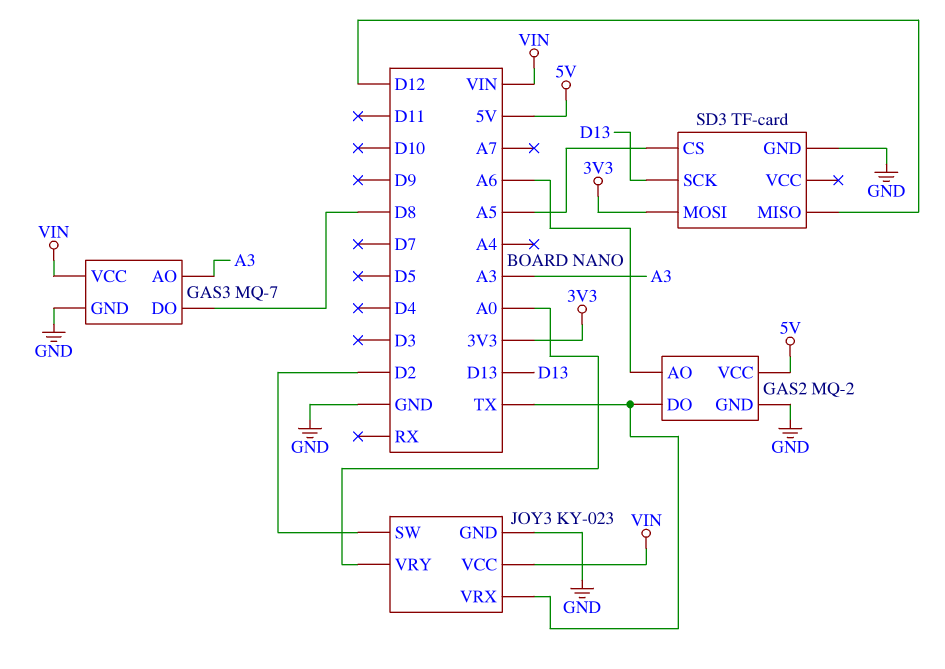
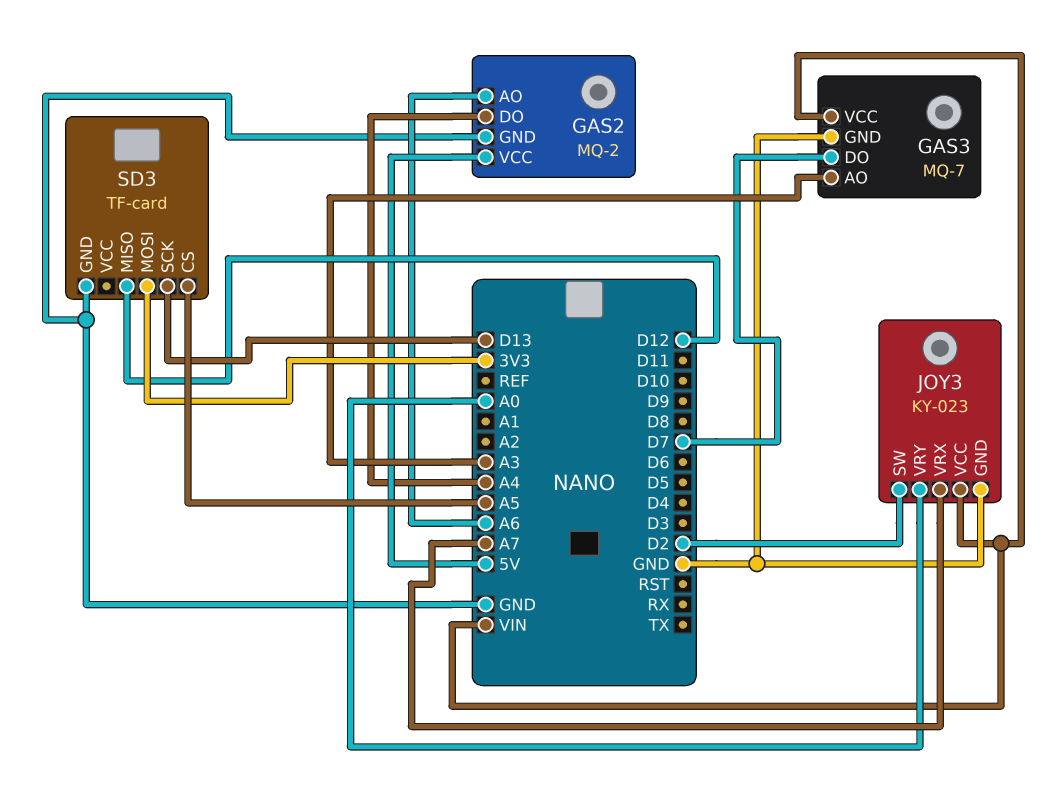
GAS2 pin DO: TX -> A4
GAS3 pin DO: D8 -> D7
JOY3 pin VRX: TX -> A7

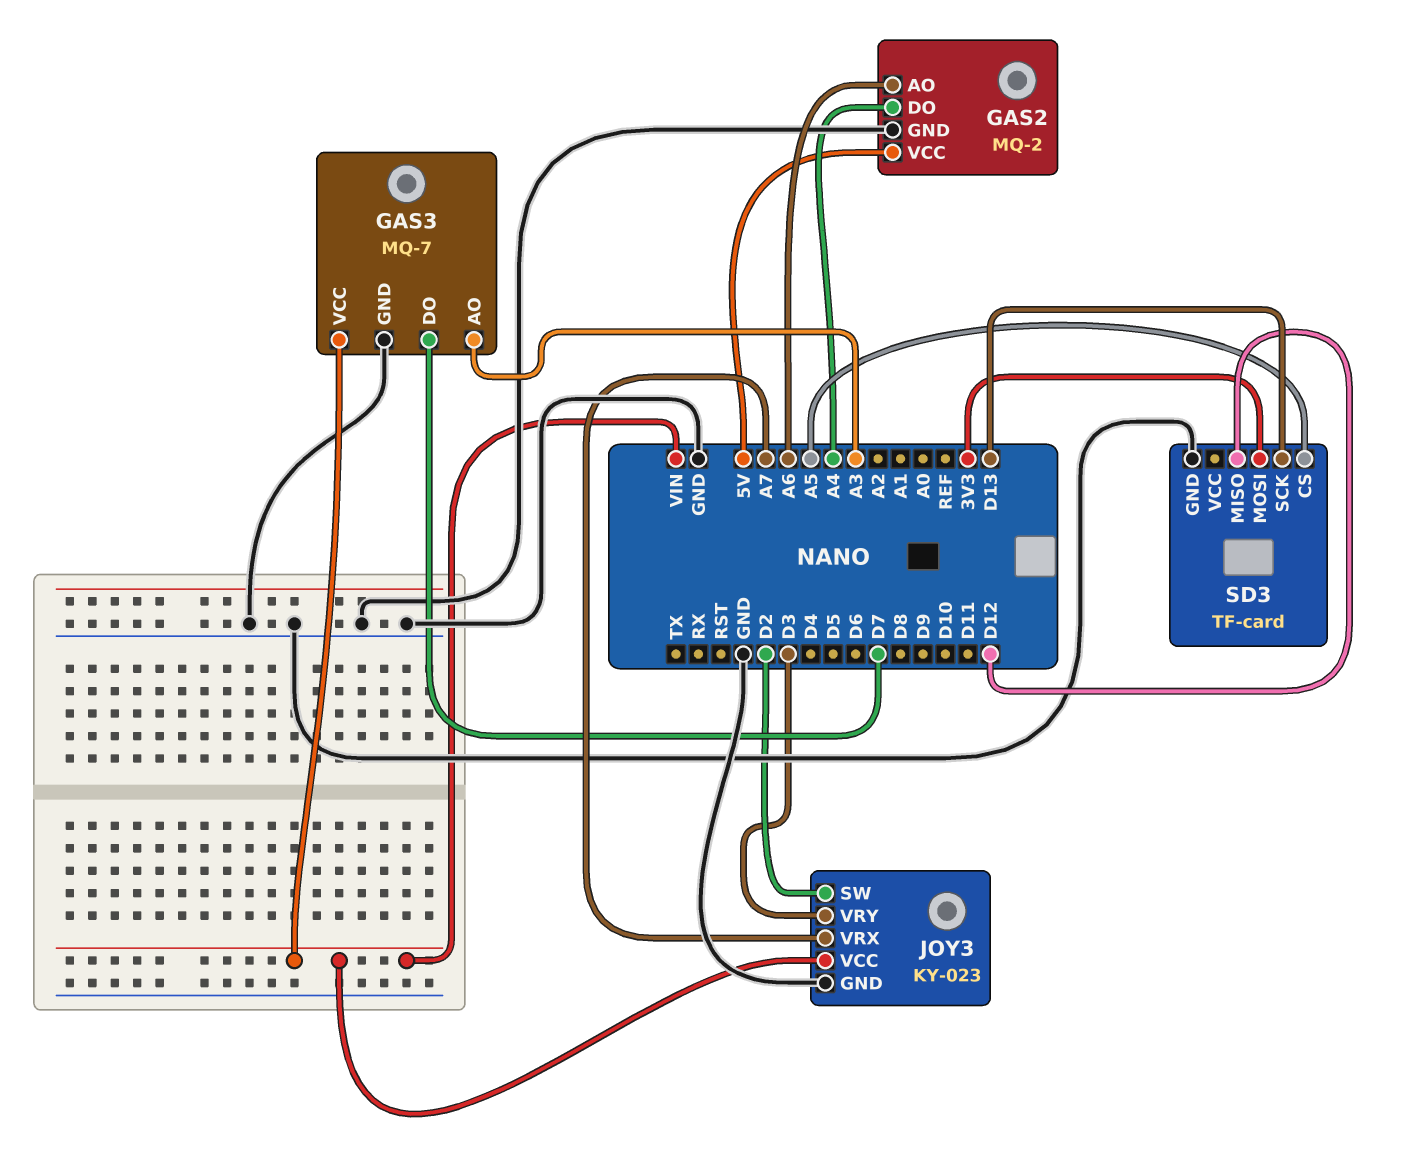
JOY3 pin VRY: A0 -> D3

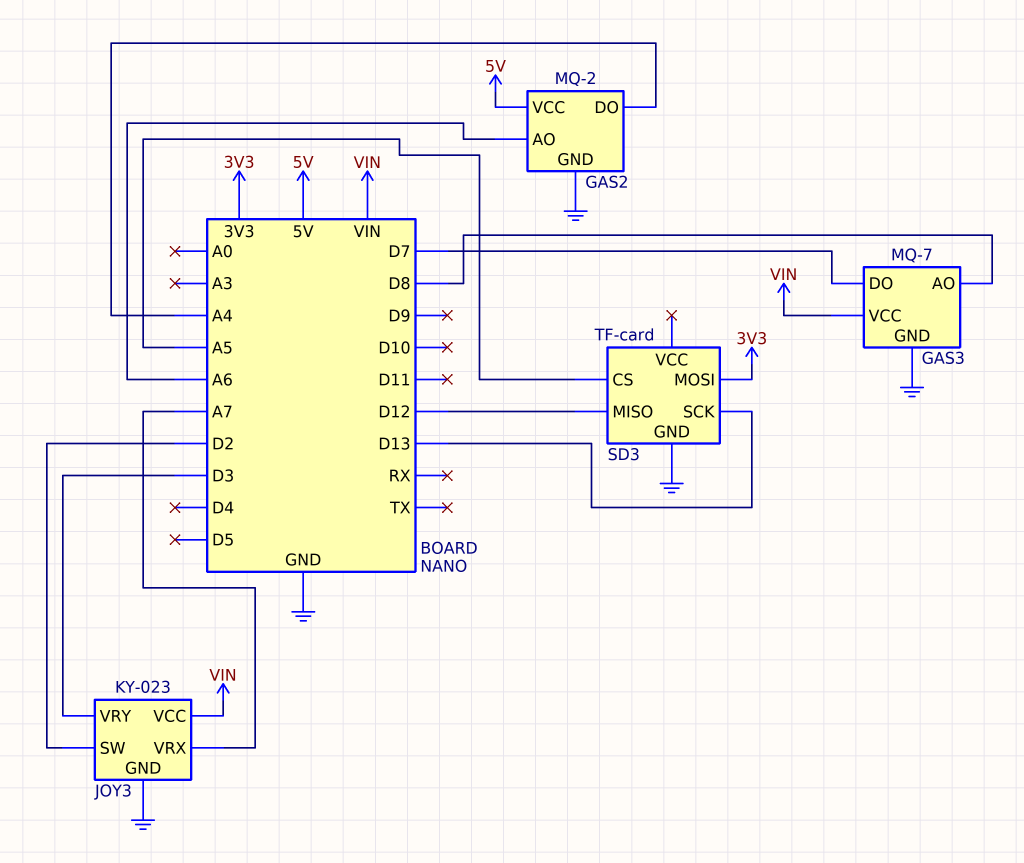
GAS3 pin AO: A3 -> D8

